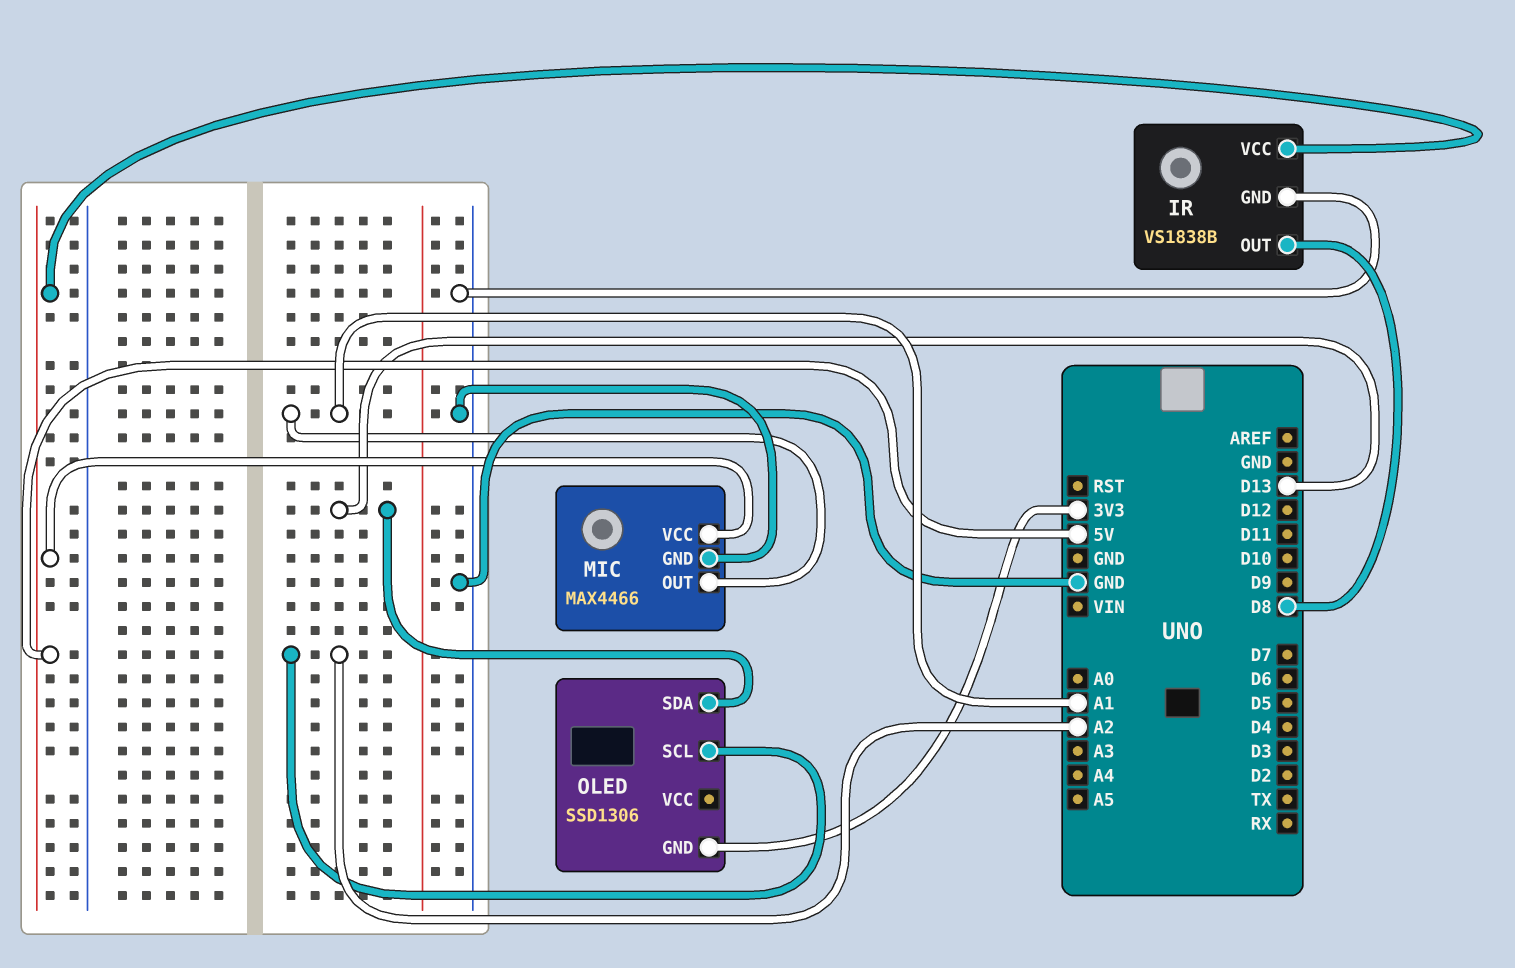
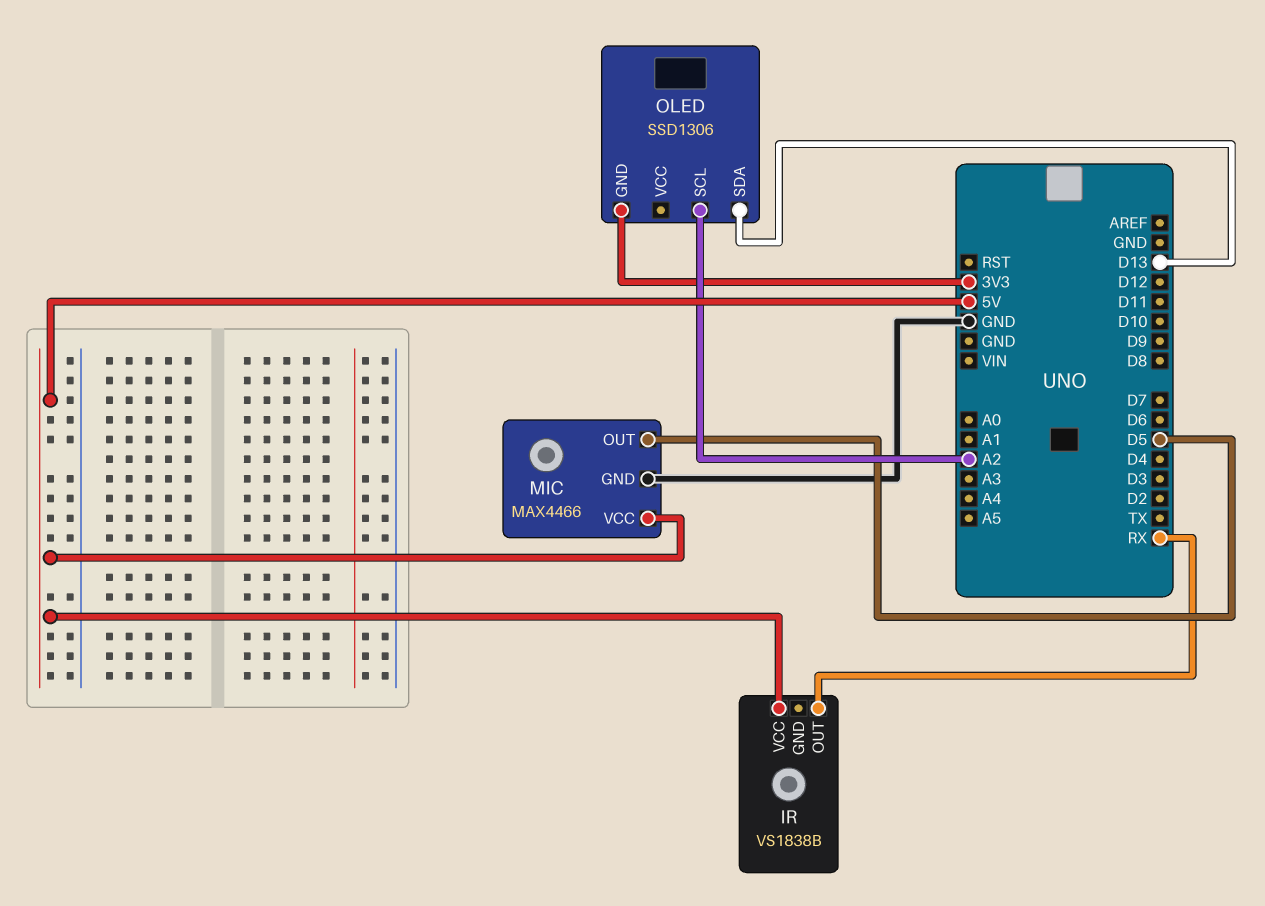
IR pin GND: GND -> none
IR pin OUT: D8 -> RX
MIC pin OUT: A1 -> D5

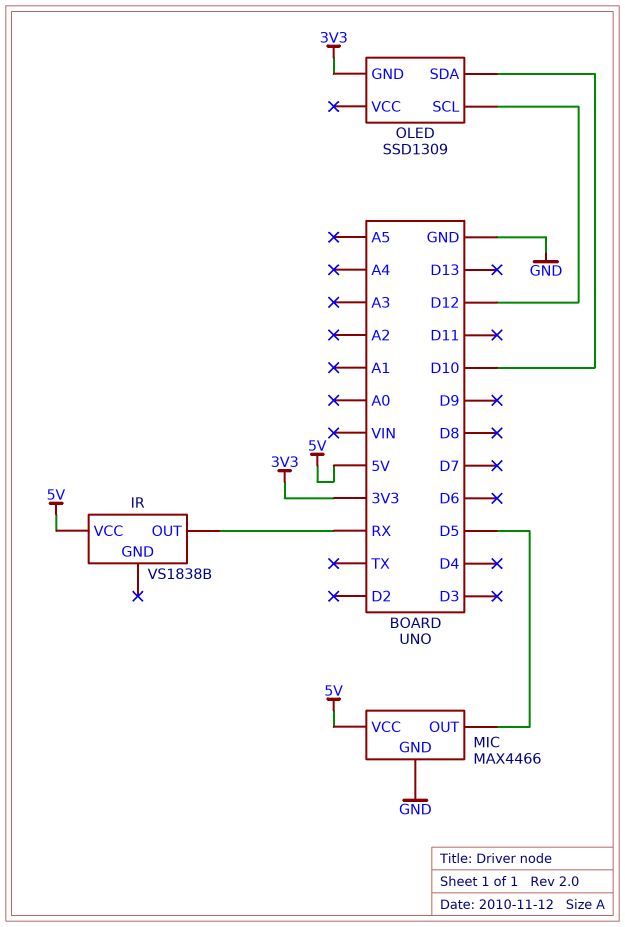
OLED: SSD1306 -> SSD1309
OLED pin SCL: A2 -> D12
OLED pin SDA: D13 -> D10

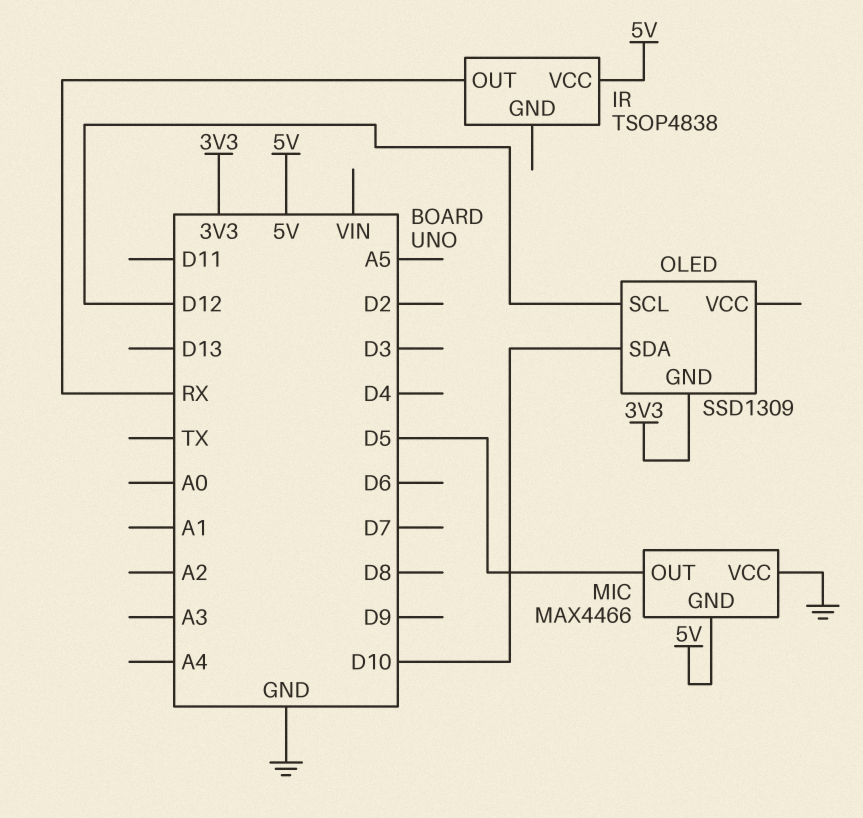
IR: VS1838B -> TSOP4838
MIC pin GND: GND -> 5V
MIC pin VCC: 5V -> GND

